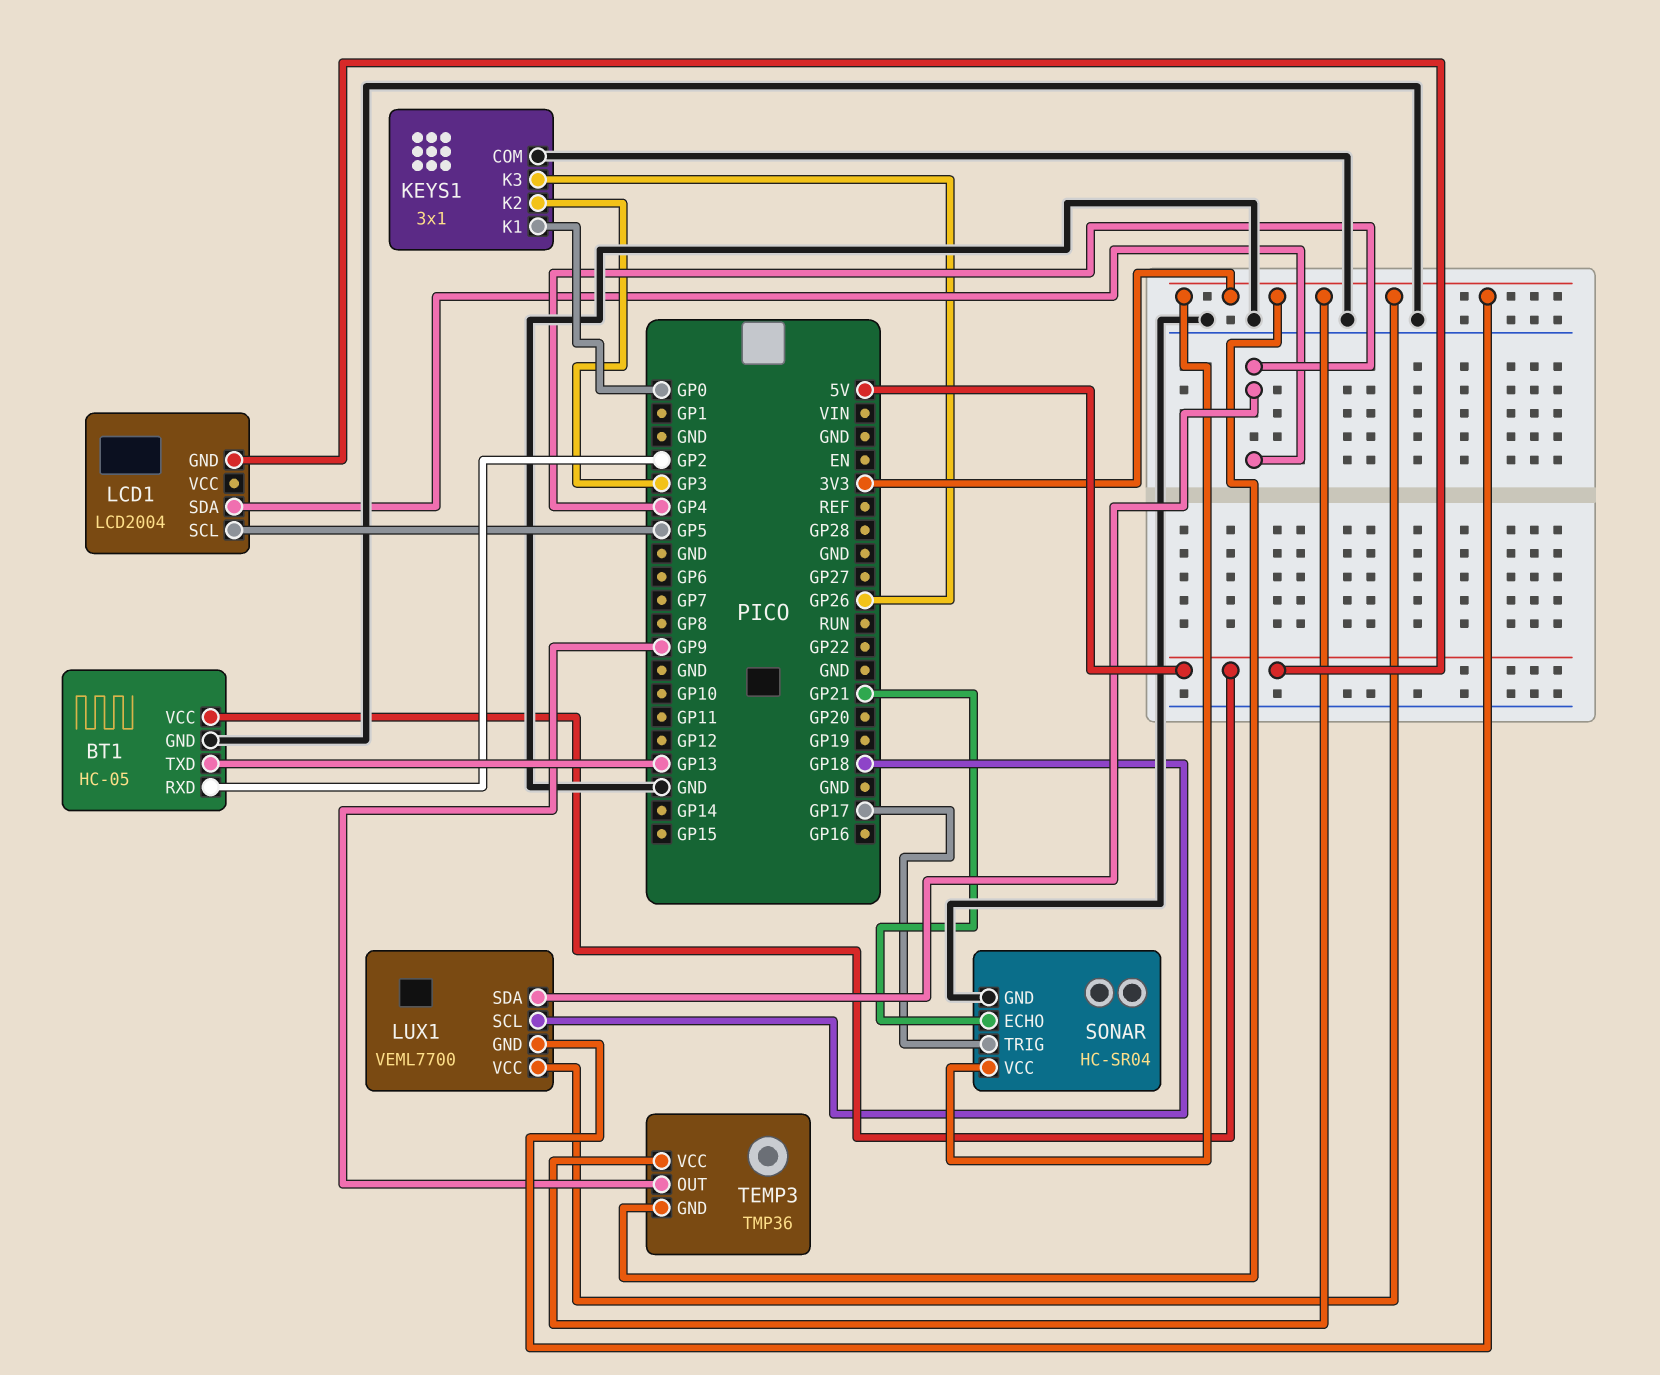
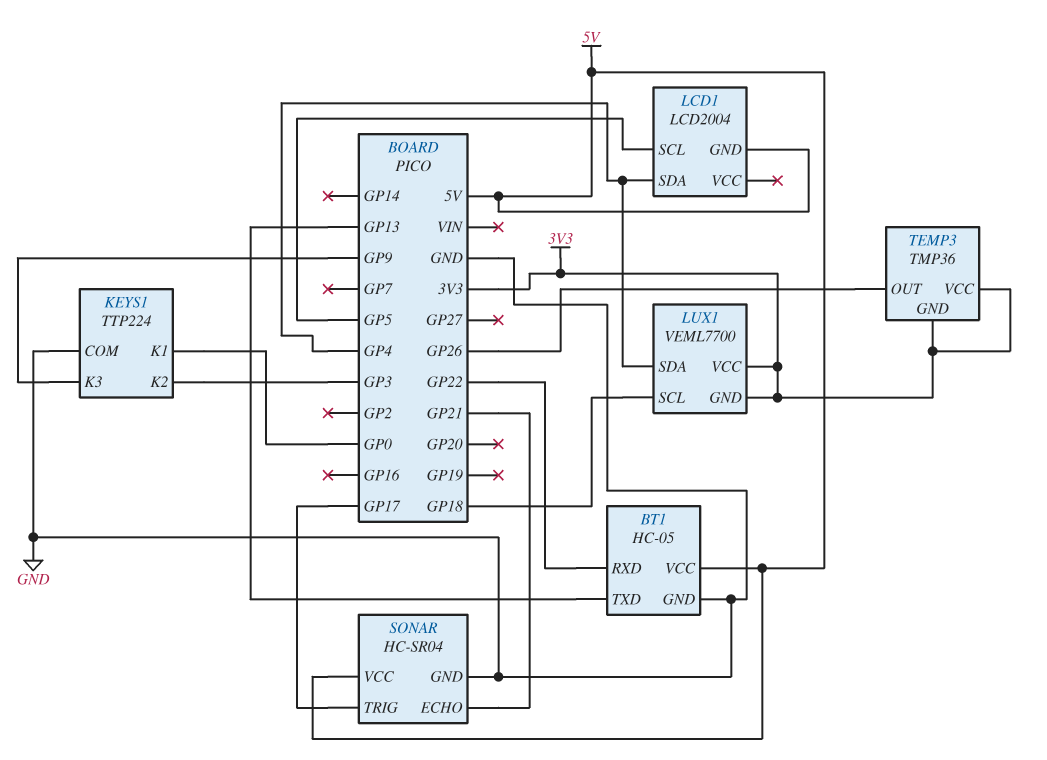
BT1 pin RXD: GP2 -> GP22
KEYS1: 3x1 -> TTP224
KEYS1 pin K3: GP26 -> GP9
SONAR pin VCC: 3V3 -> 5V
TEMP3 pin OUT: GP9 -> GP26

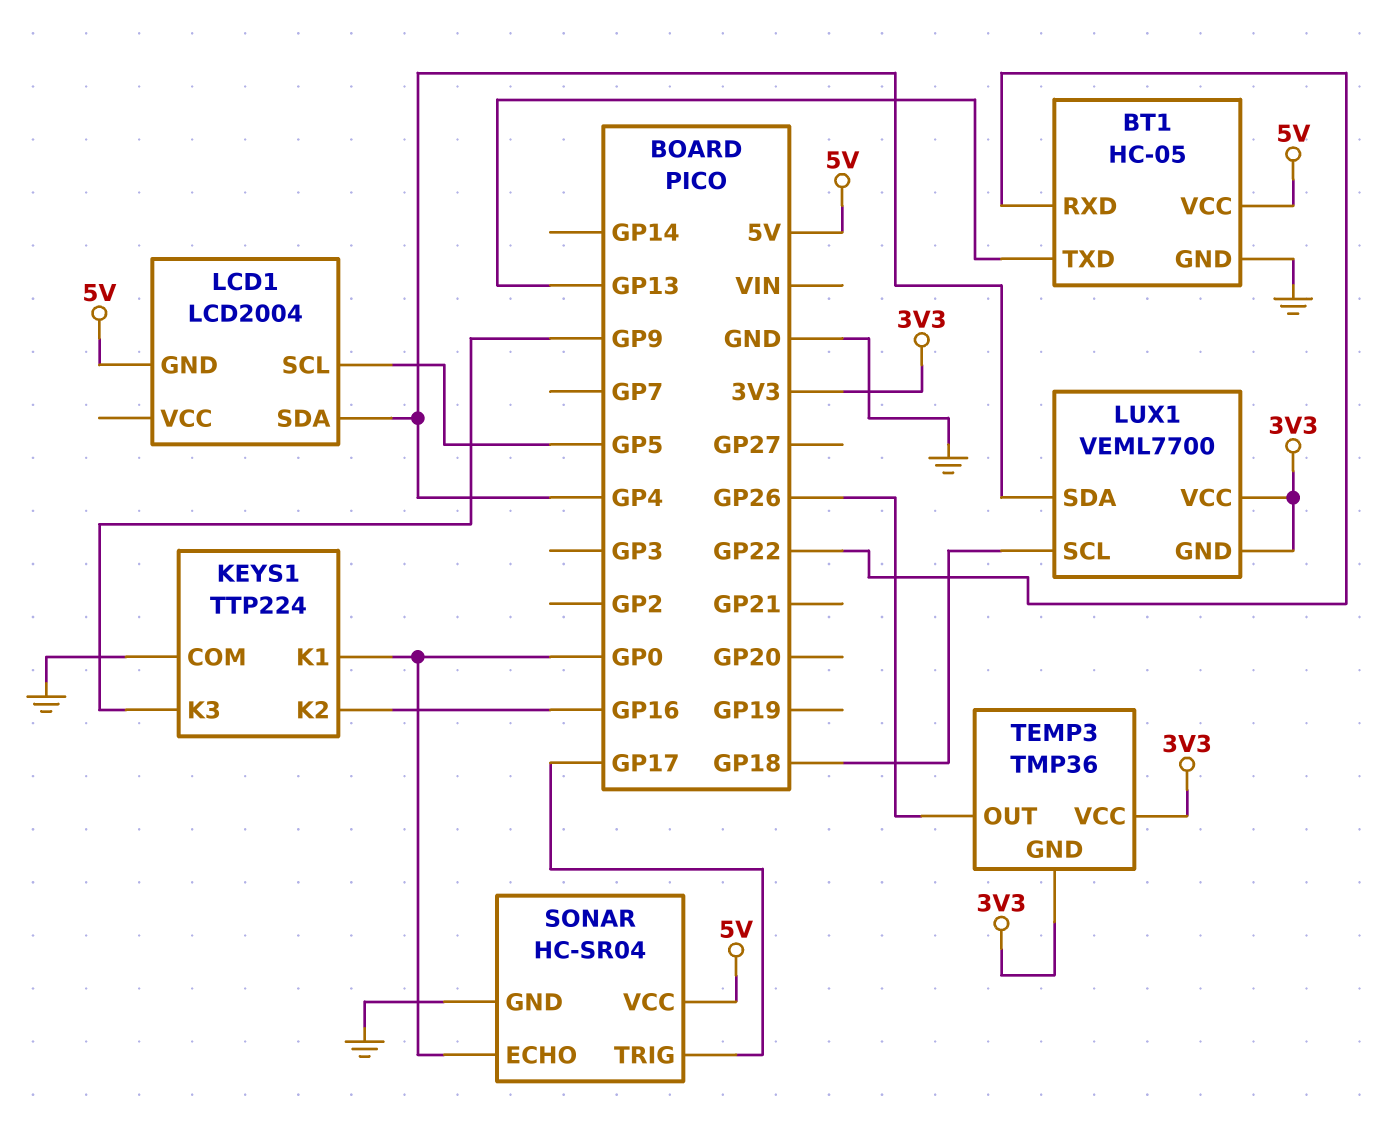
KEYS1 pin K2: GP3 -> GP16
SONAR pin ECHO: GP21 -> GP0

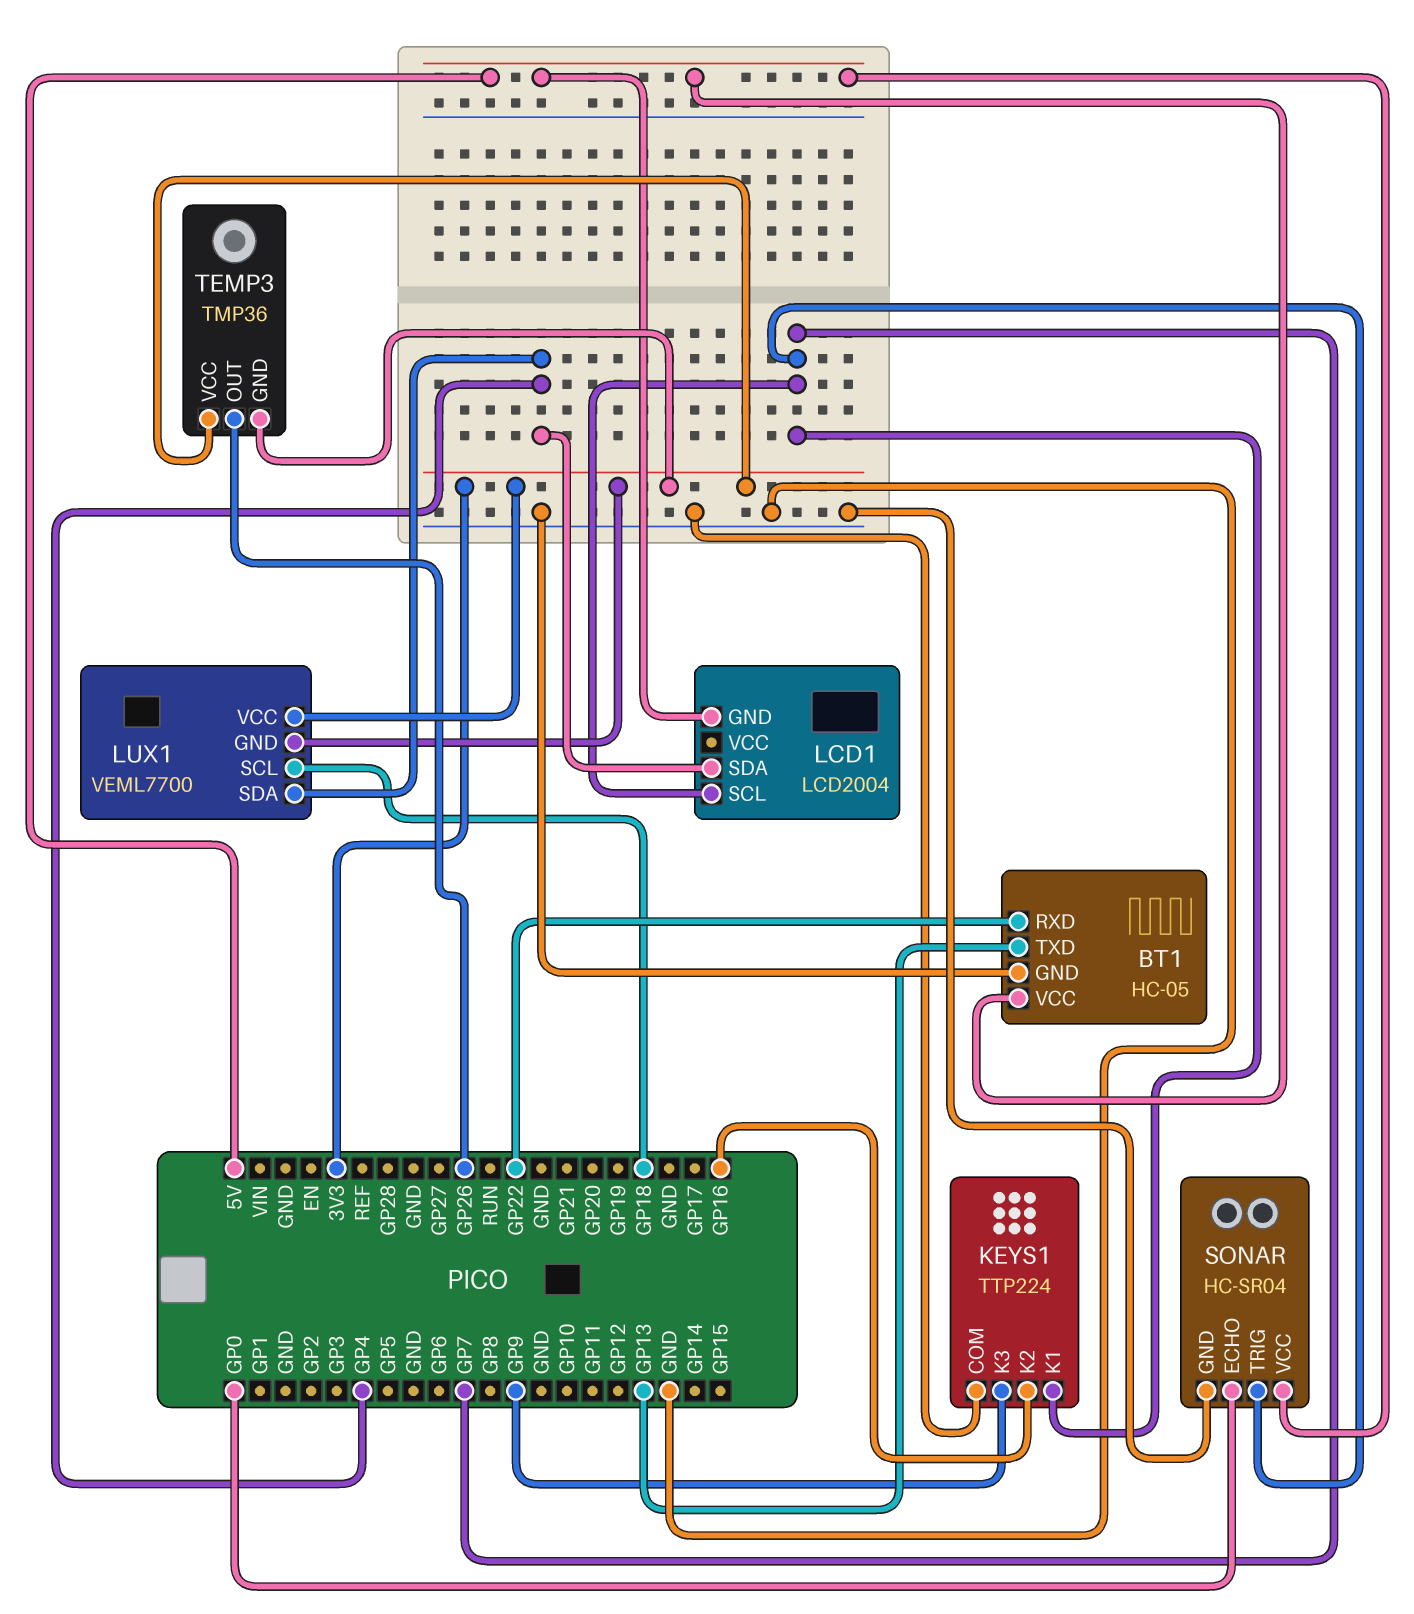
KEYS1 pin K1: GP0 -> GP7
LCD1 pin SCL: GP5 -> GP7
SONAR pin TRIG: GP17 -> GP7

